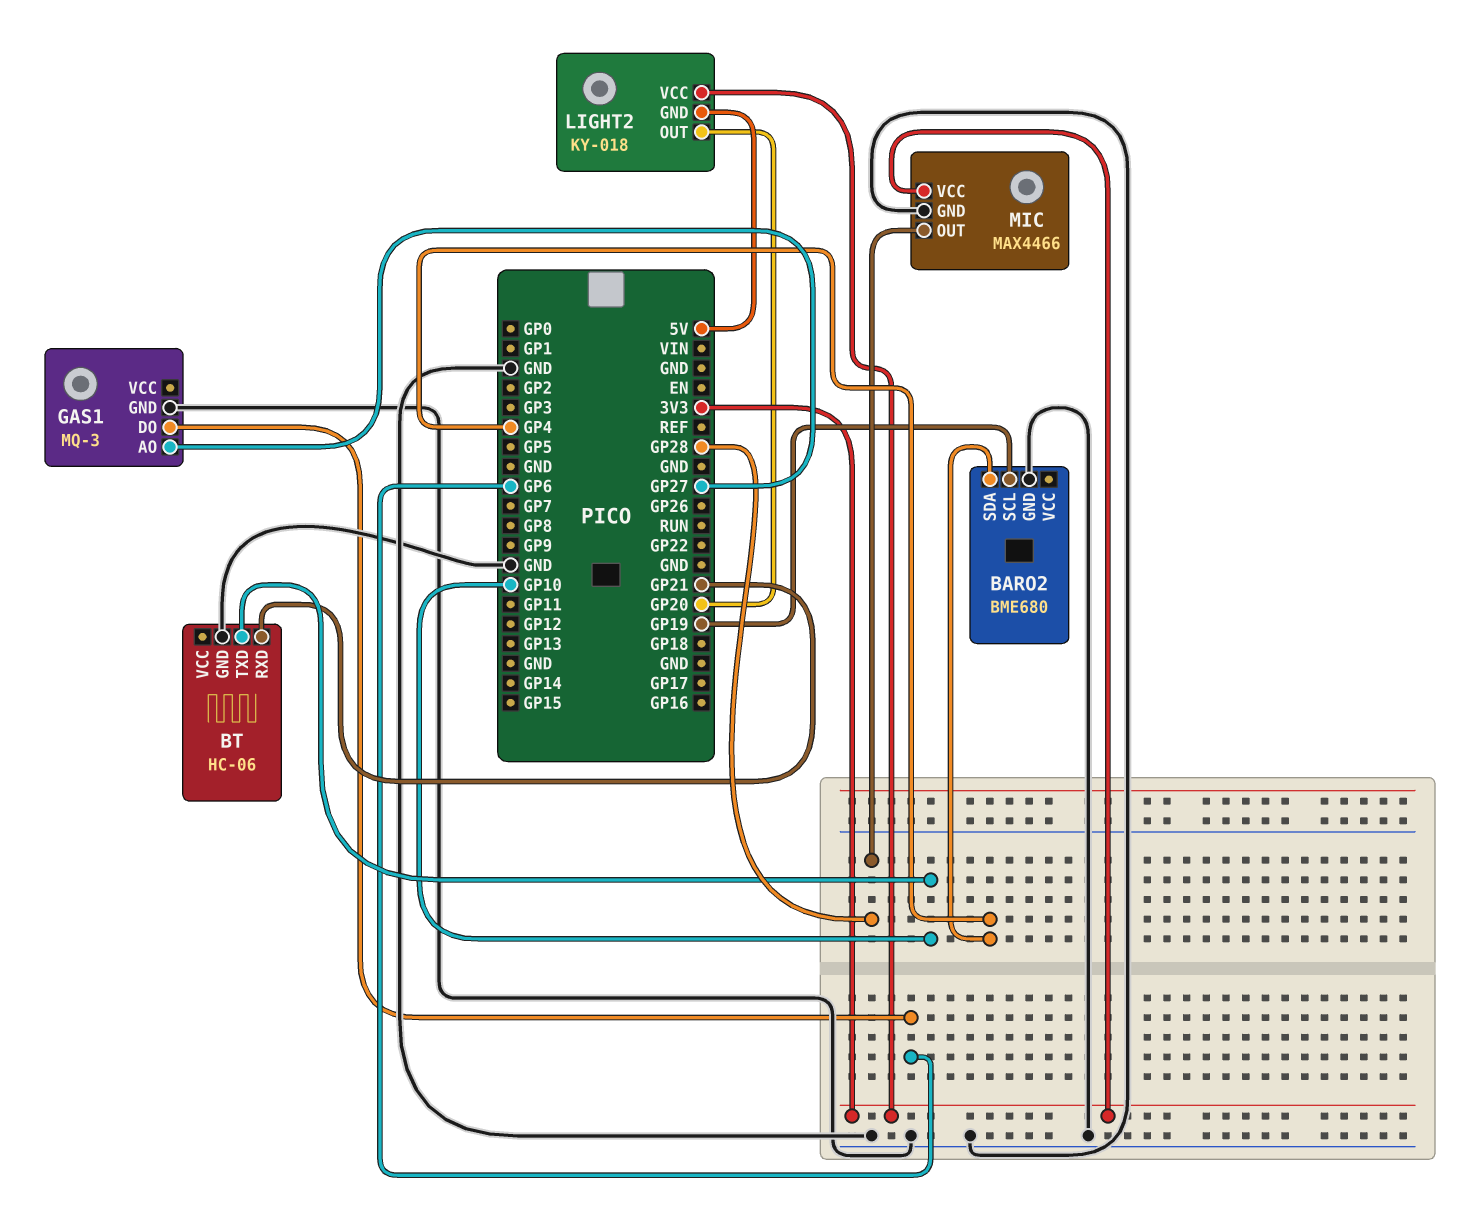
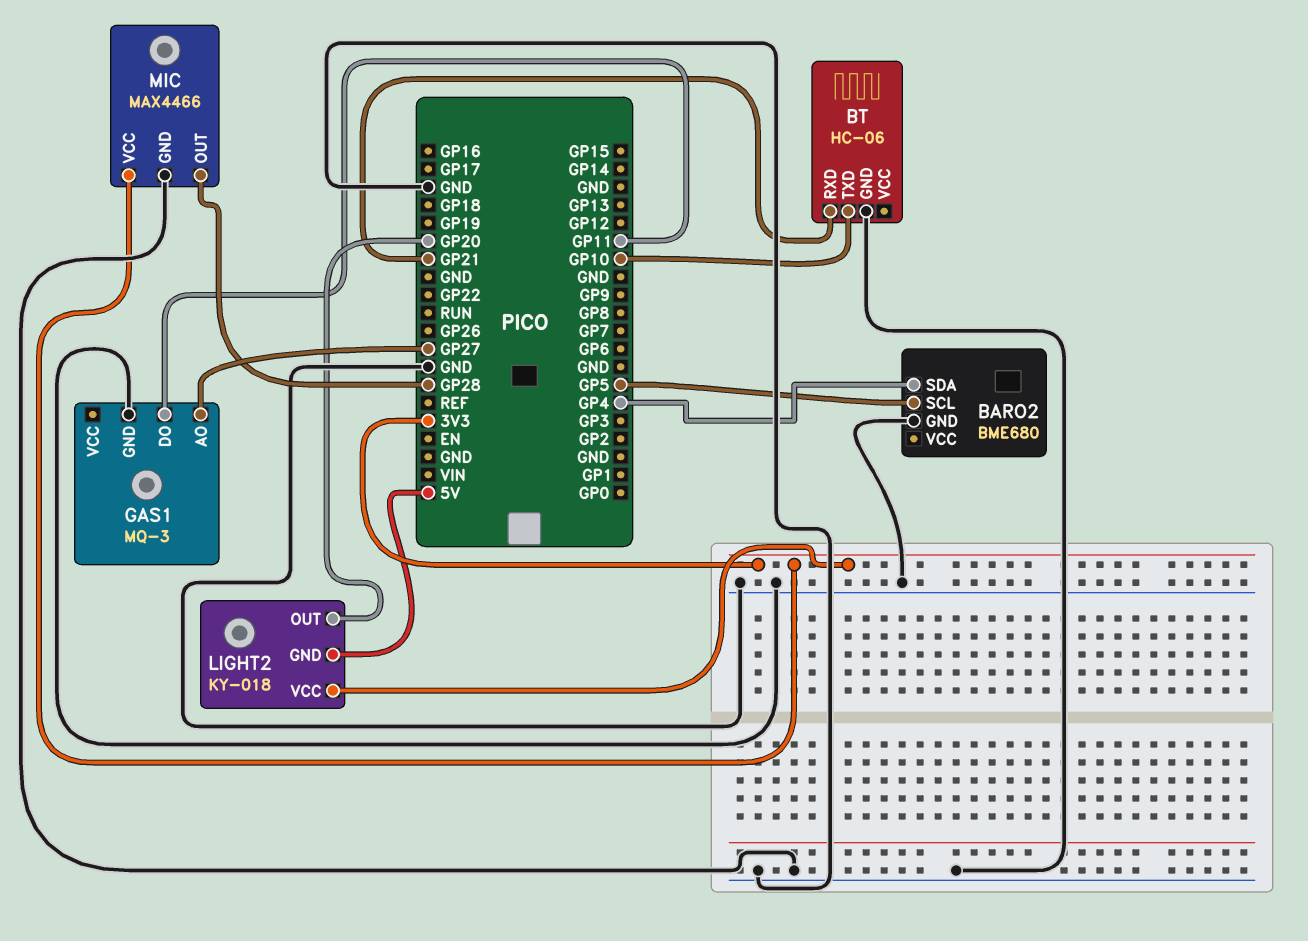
BARO2 pin SCL: GP19 -> GP5
GAS1 pin DO: GP6 -> GP11

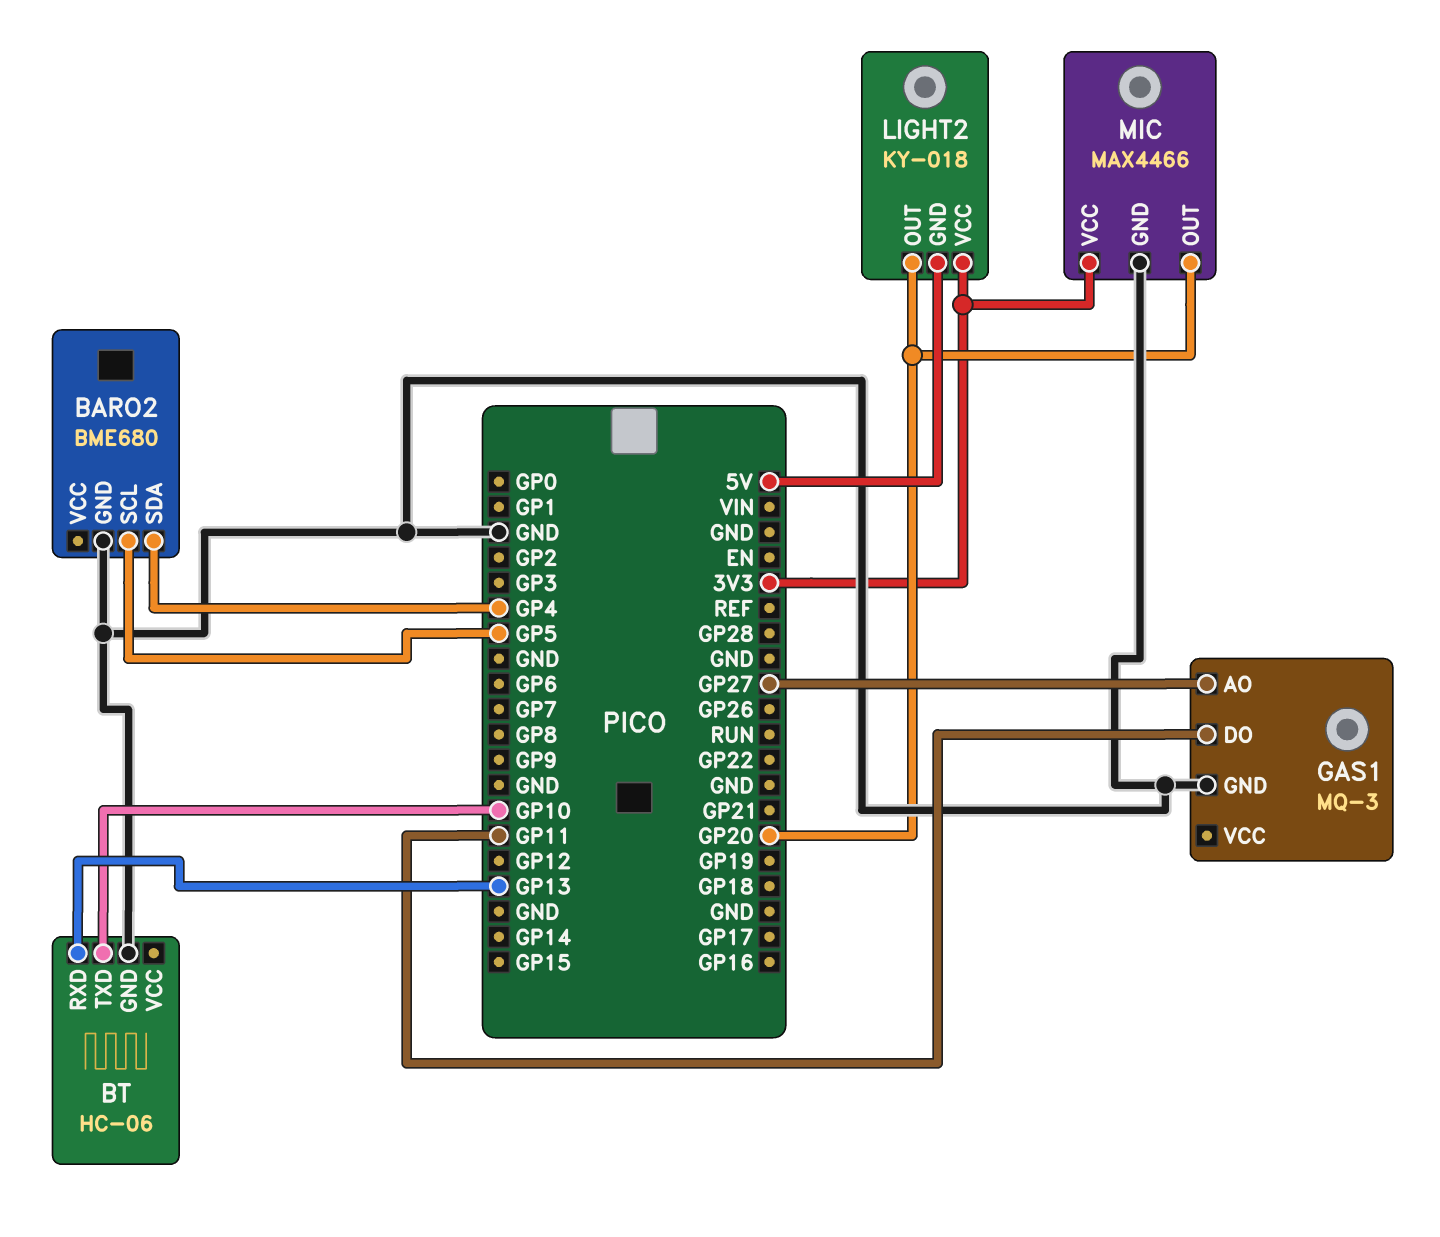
BT pin RXD: GP21 -> GP13
MIC pin OUT: GP28 -> GP20

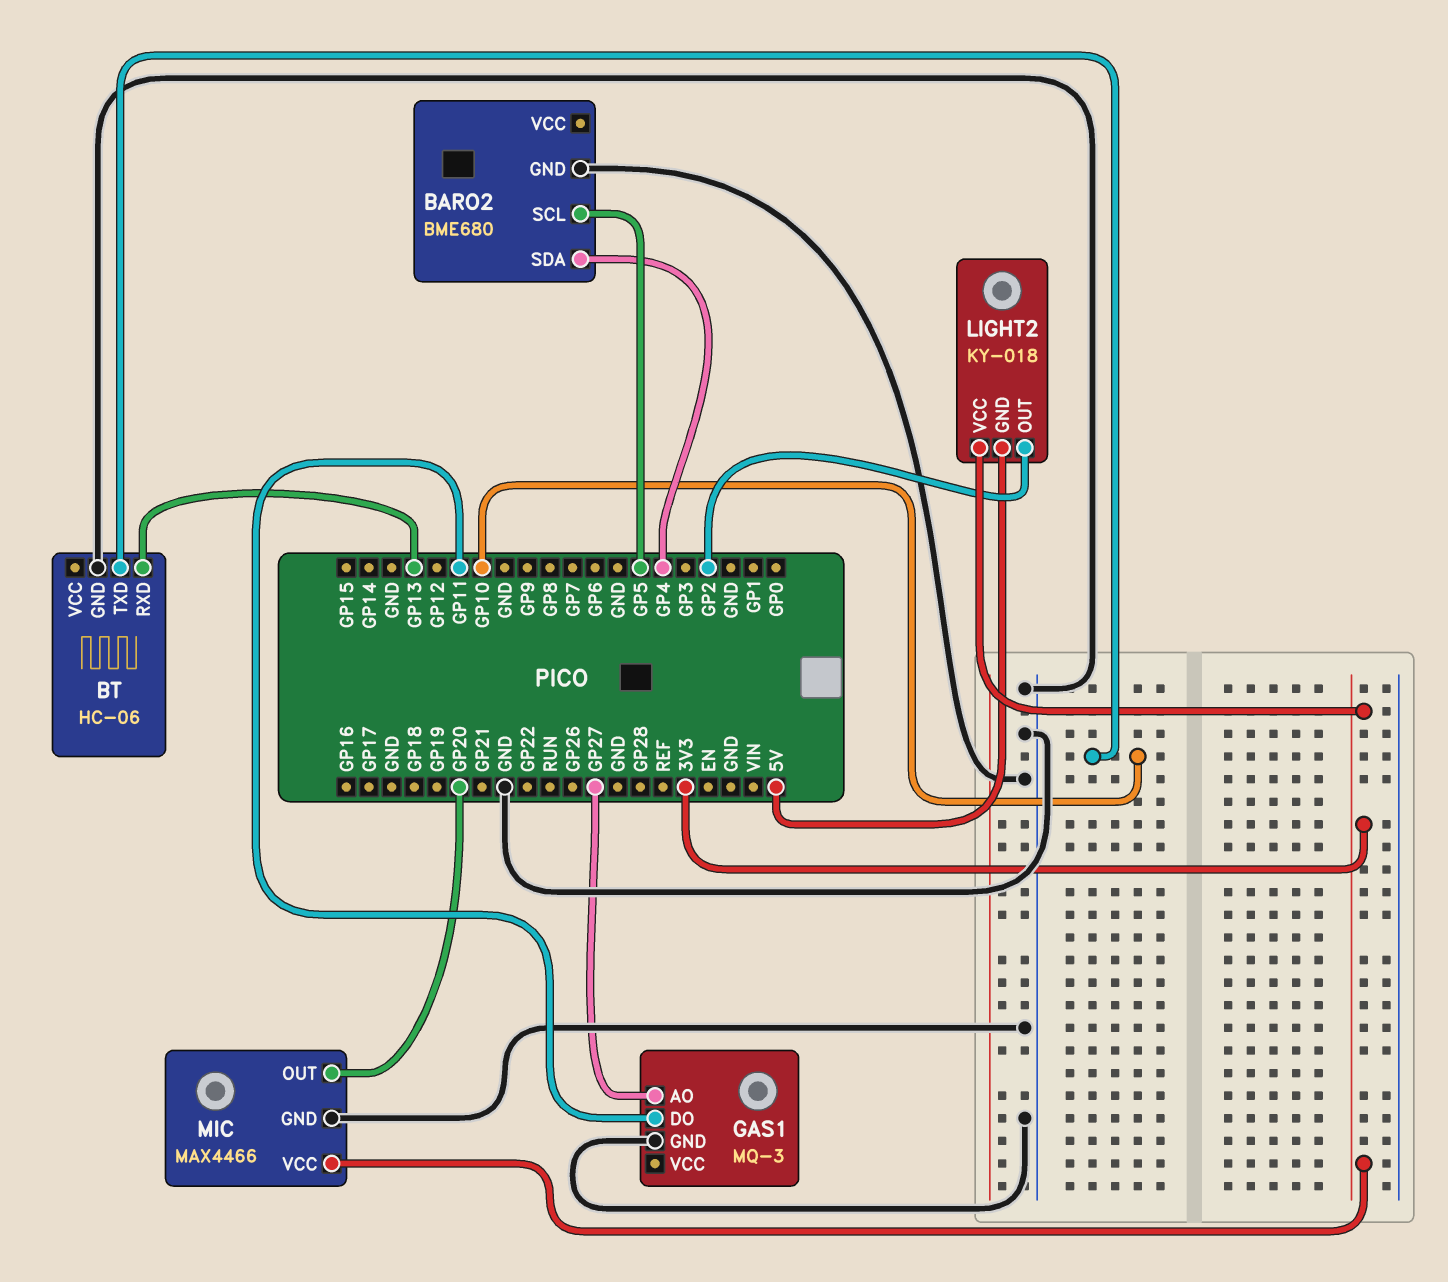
LIGHT2 pin OUT: GP20 -> GP2

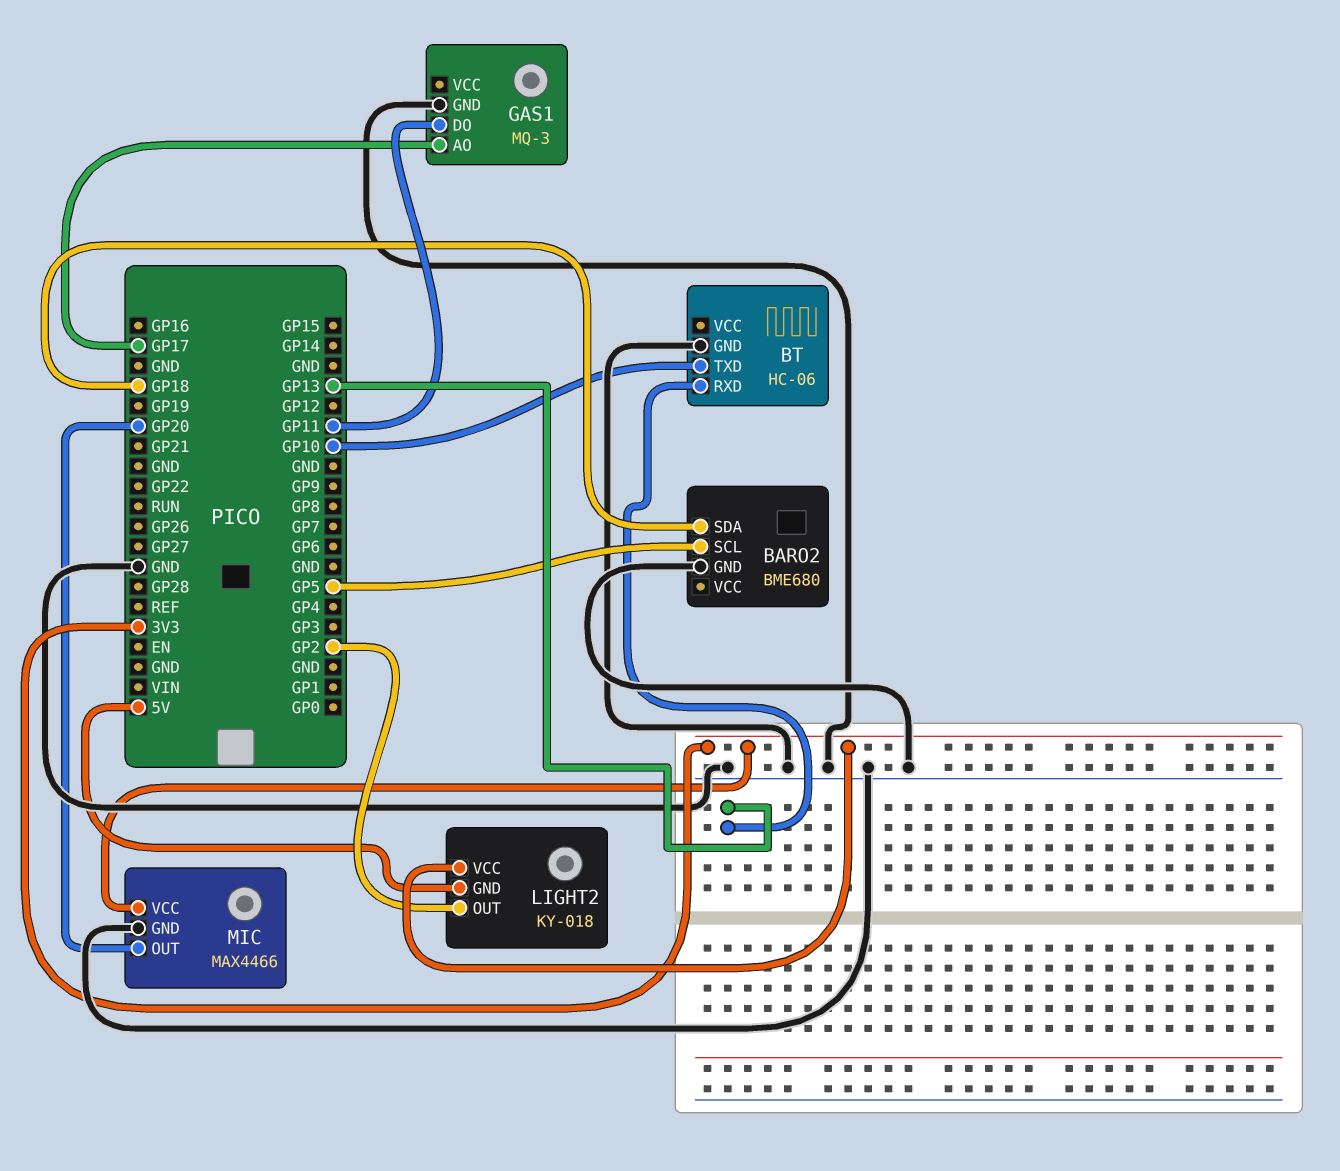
BARO2 pin SDA: GP4 -> GP18
GAS1 pin AO: GP27 -> GP17

